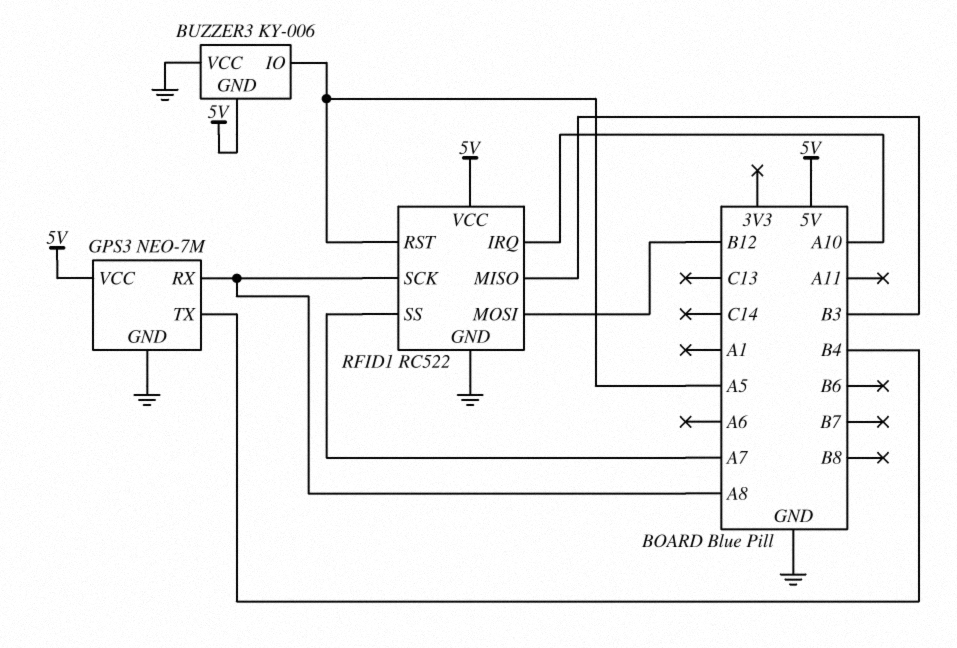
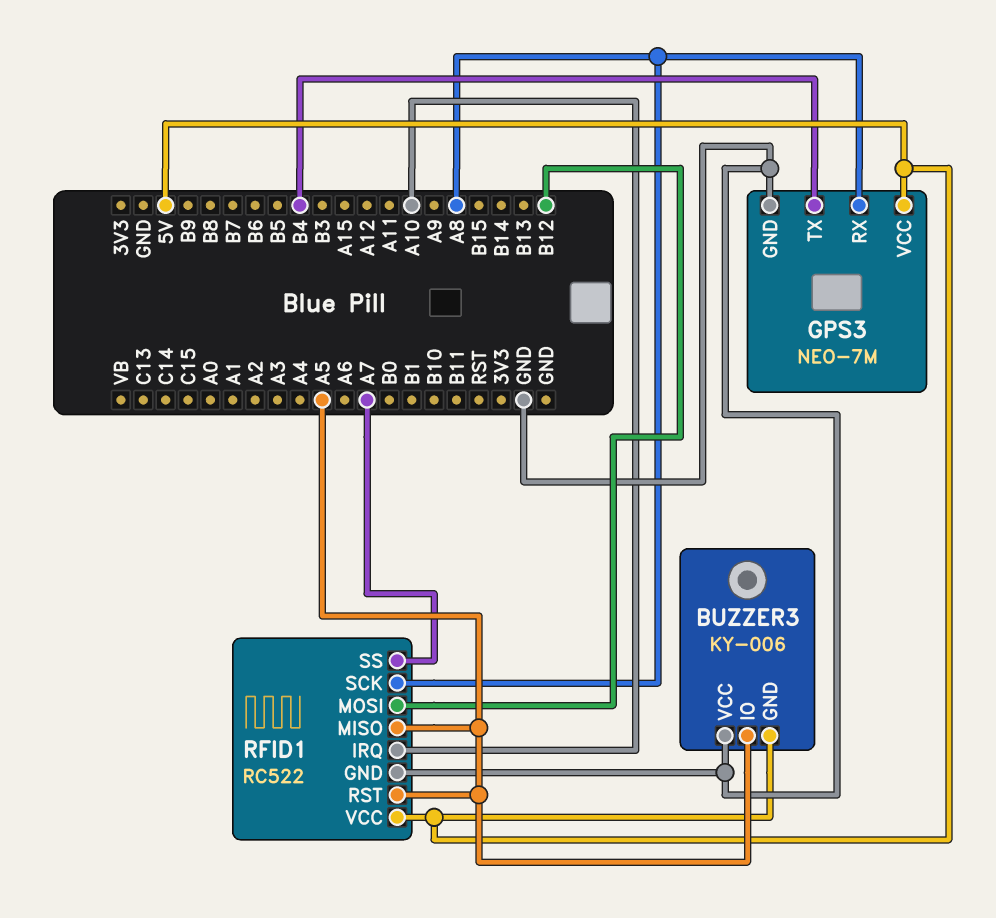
RFID1 pin MISO: B3 -> A5

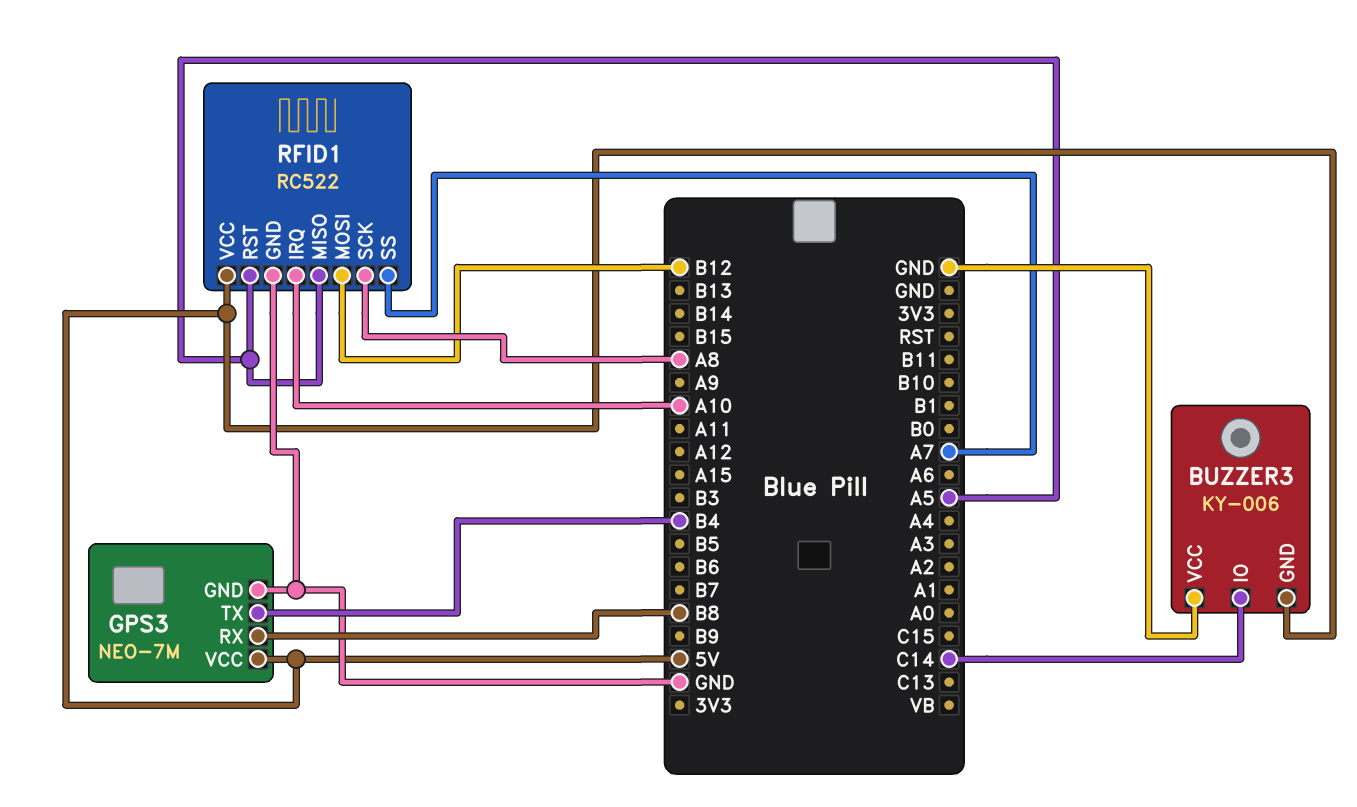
BUZZER3 pin IO: A5 -> C14
GPS3 pin RX: A8 -> B8

